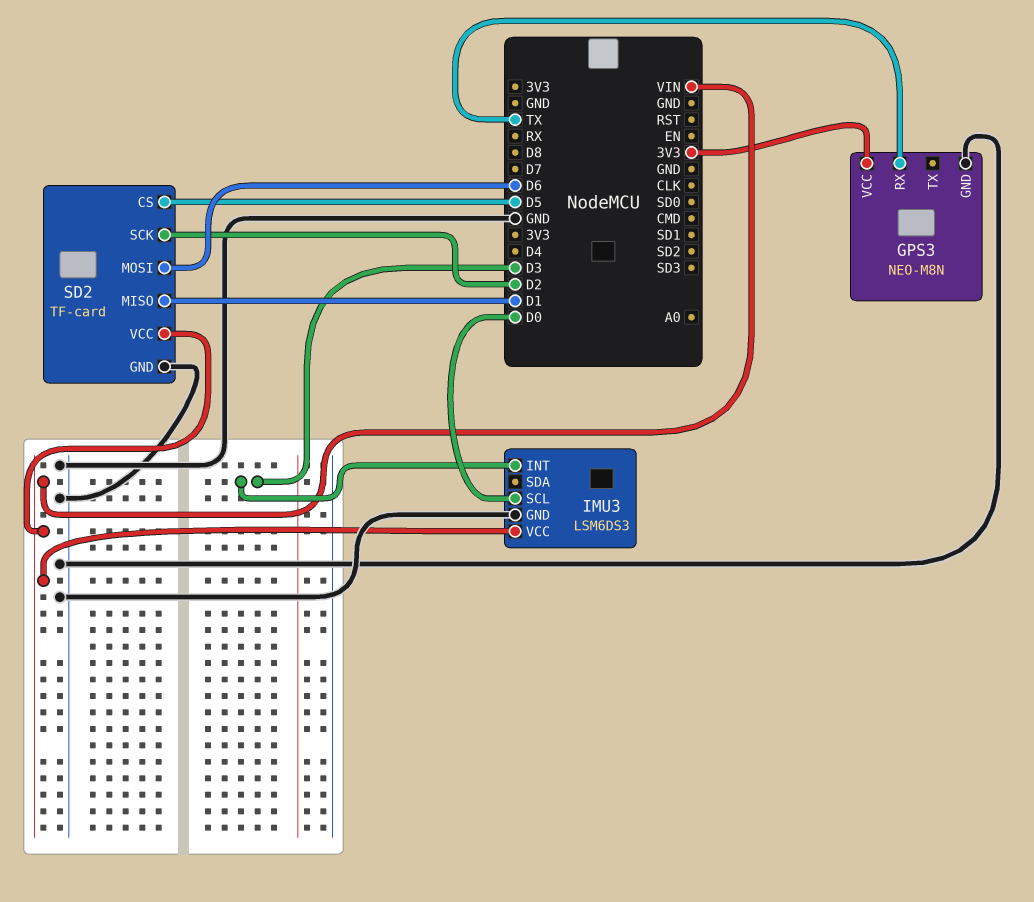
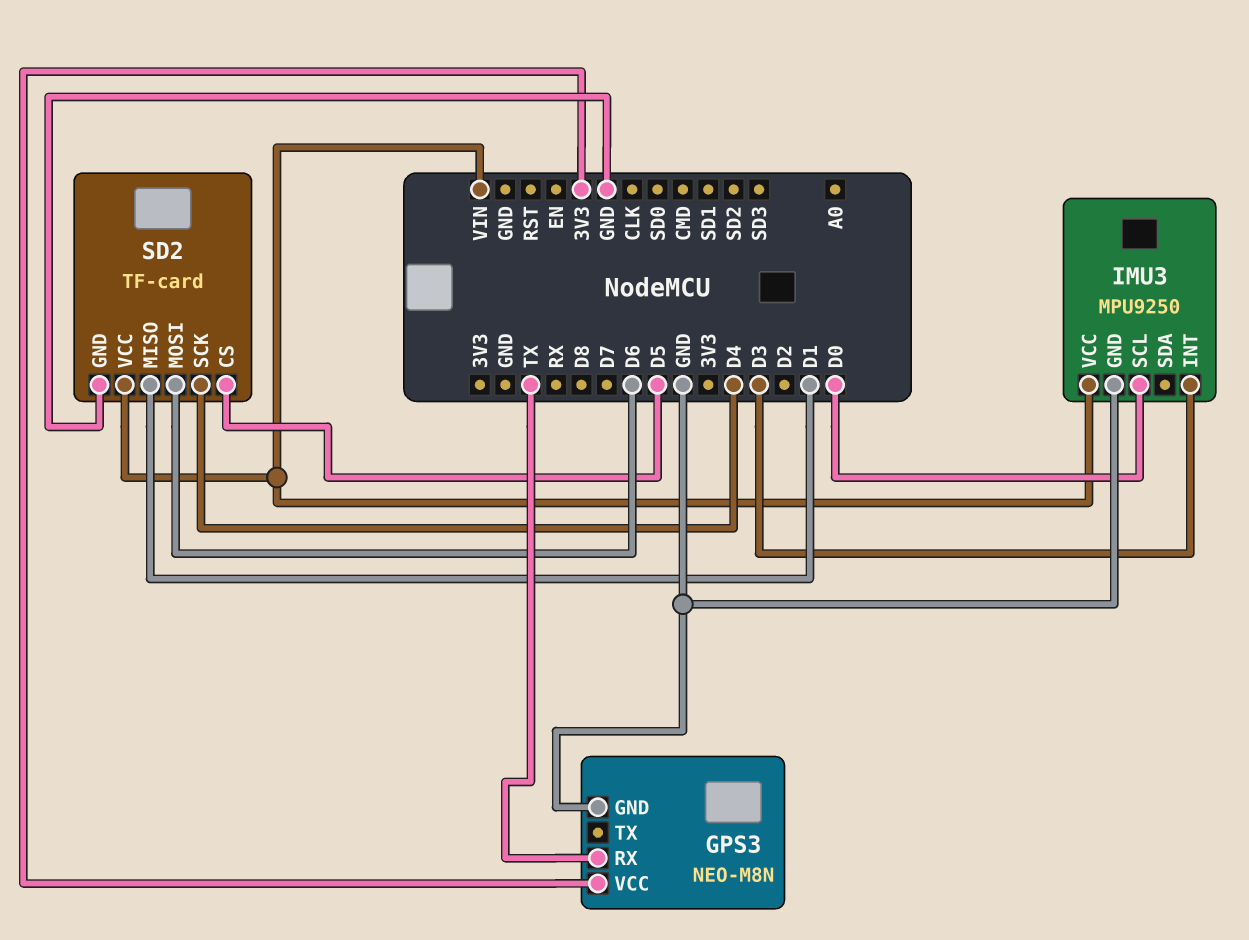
IMU3: LSM6DS3 -> MPU9250
SD2 pin SCK: D2 -> D4

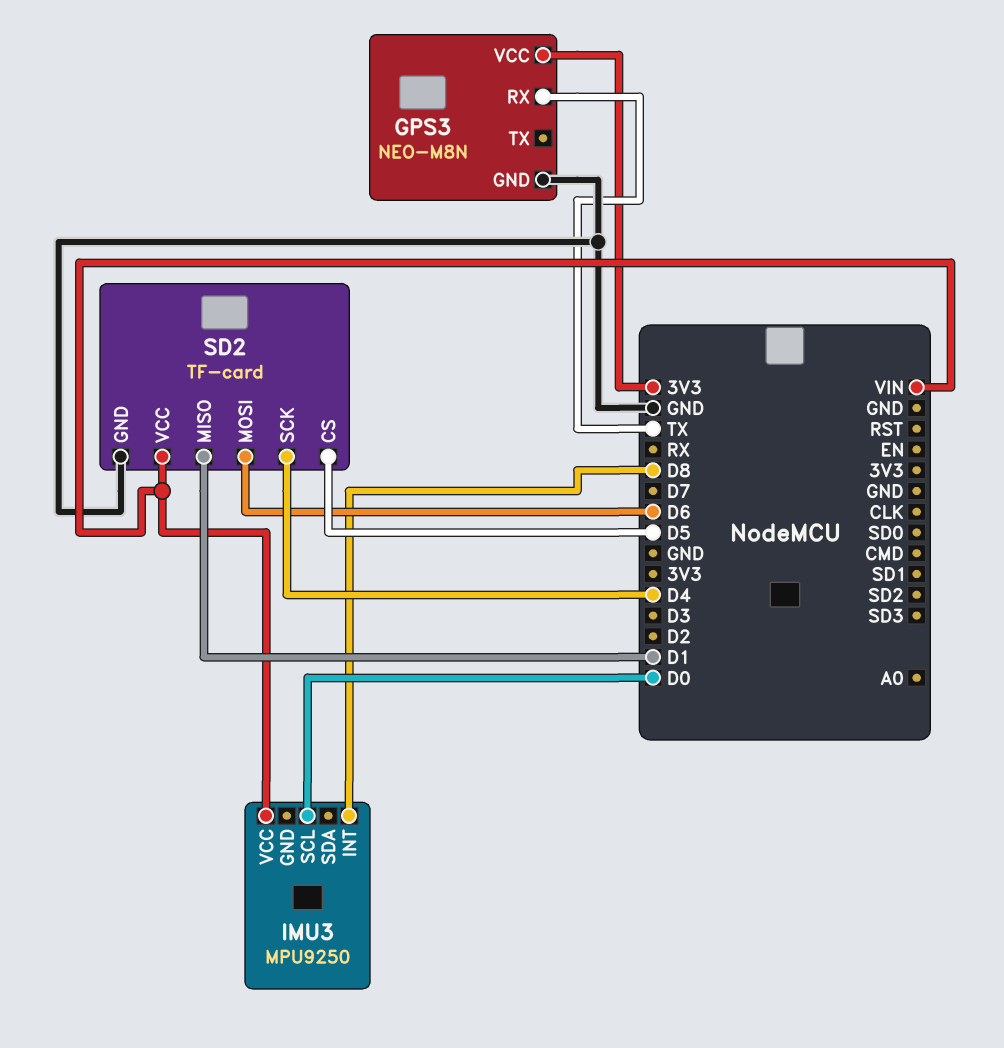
IMU3 pin GND: GND -> none
IMU3 pin INT: D3 -> D8

